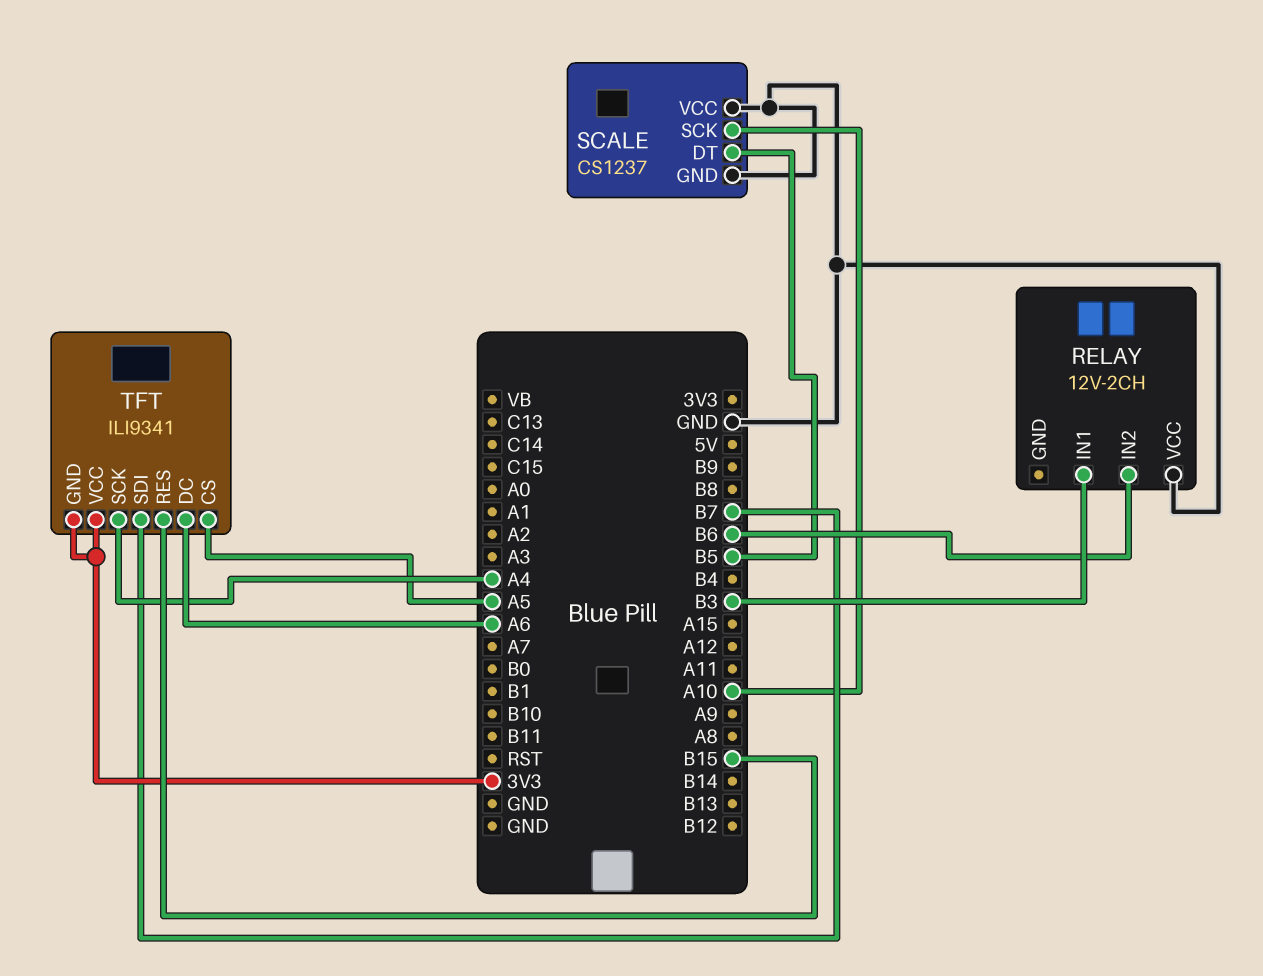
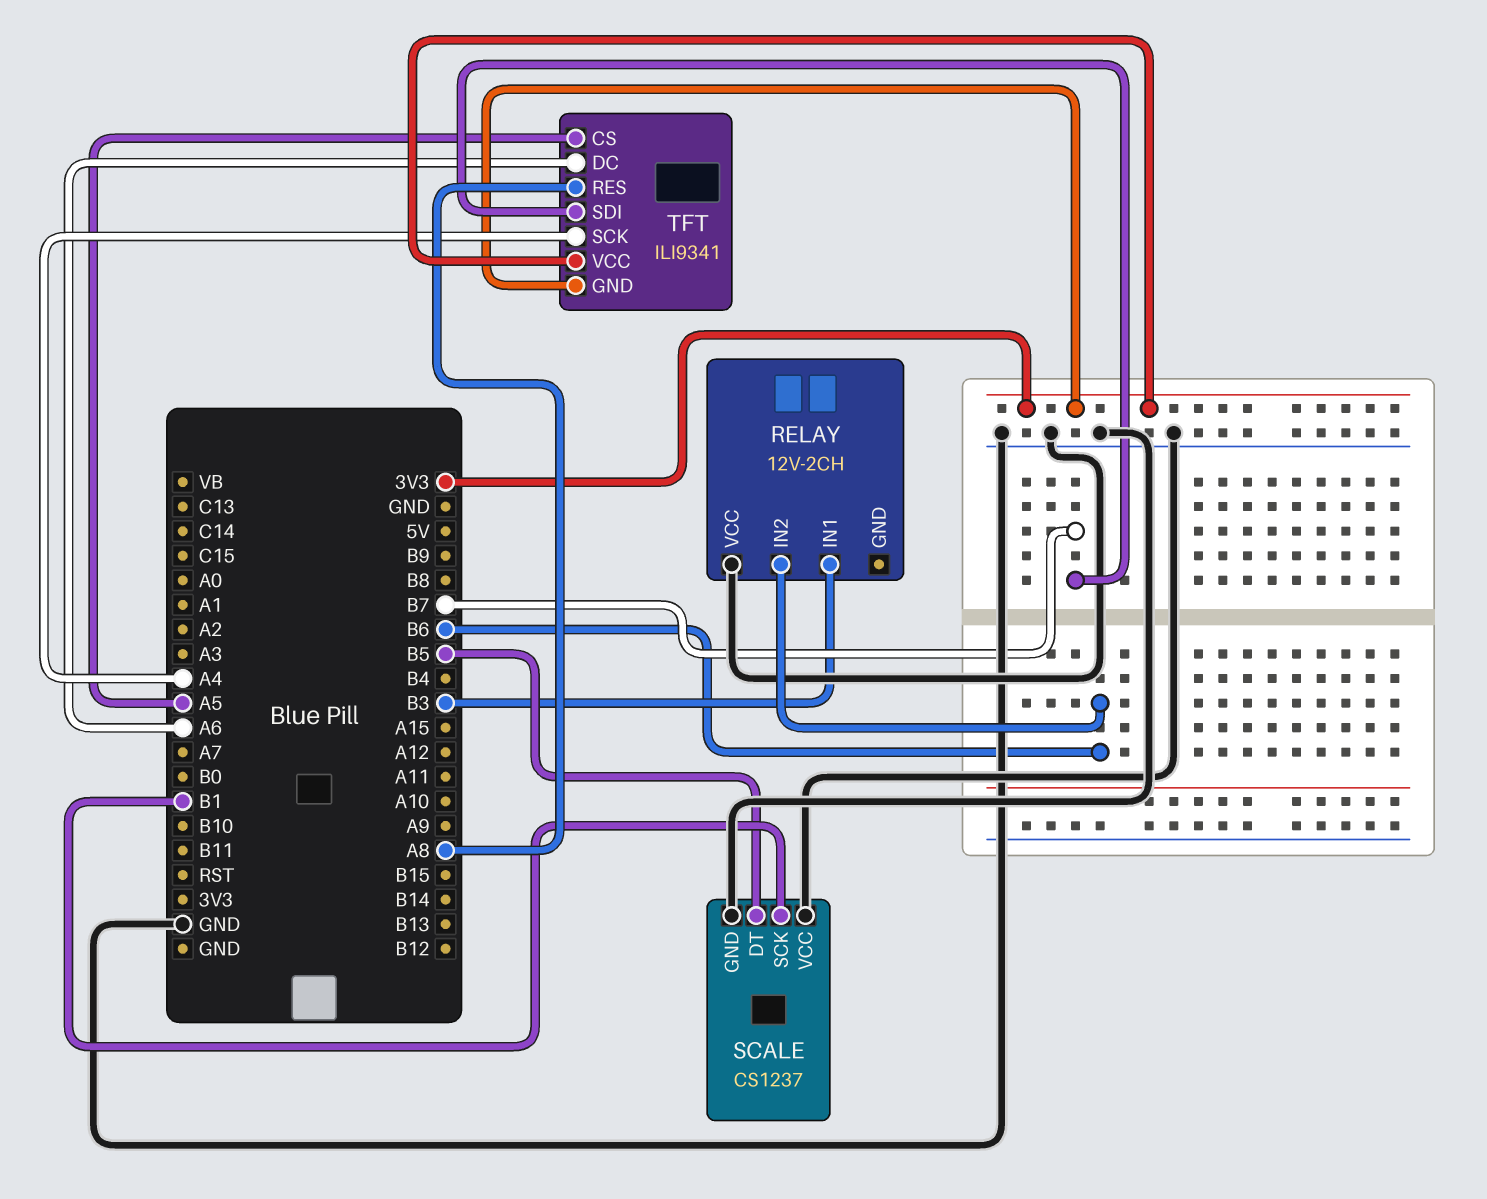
SCALE pin SCK: A10 -> B1
TFT pin RES: B15 -> A8

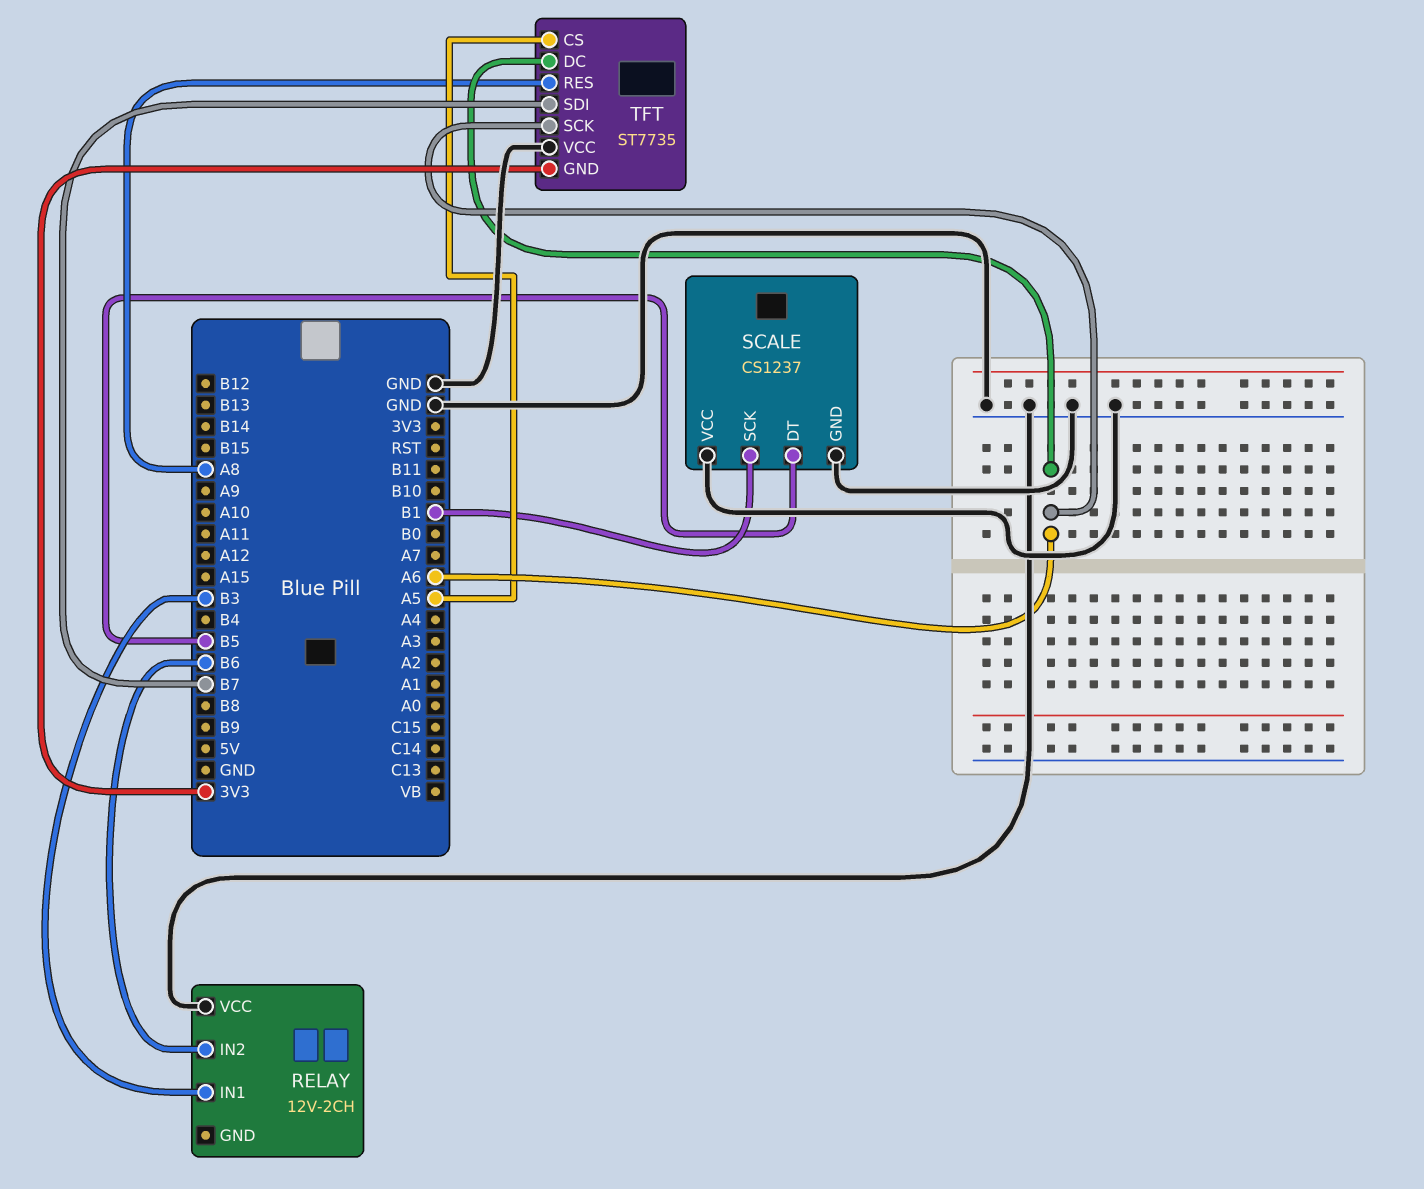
TFT: ILI9341 -> ST7735
TFT pin SCK: A4 -> A6
TFT pin VCC: 3V3 -> GND

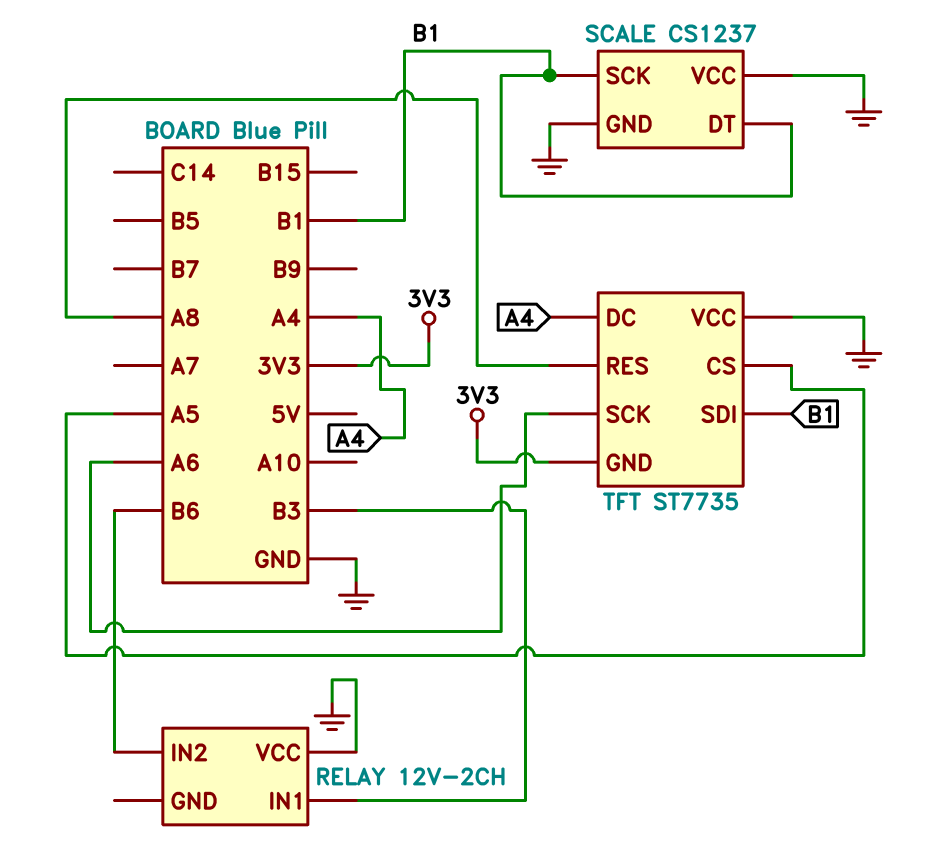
SCALE pin DT: B5 -> B1
TFT pin DC: A6 -> A4
TFT pin SDI: B7 -> B1

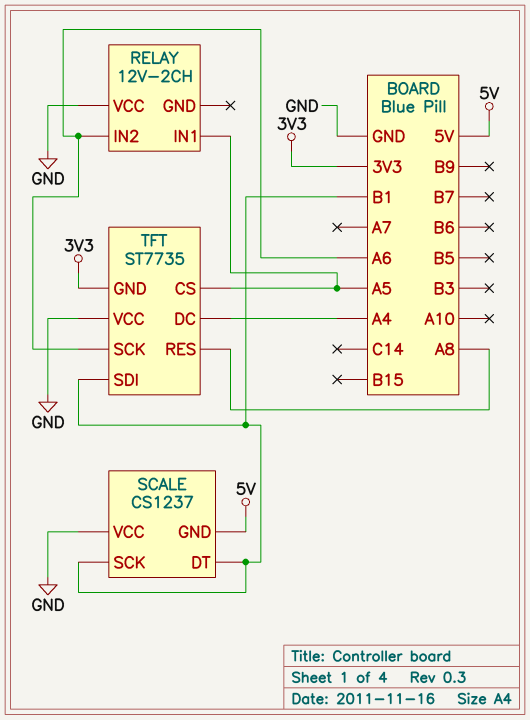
RELAY pin IN1: B3 -> A5
RELAY pin IN2: B6 -> A6
SCALE pin GND: GND -> 5V

